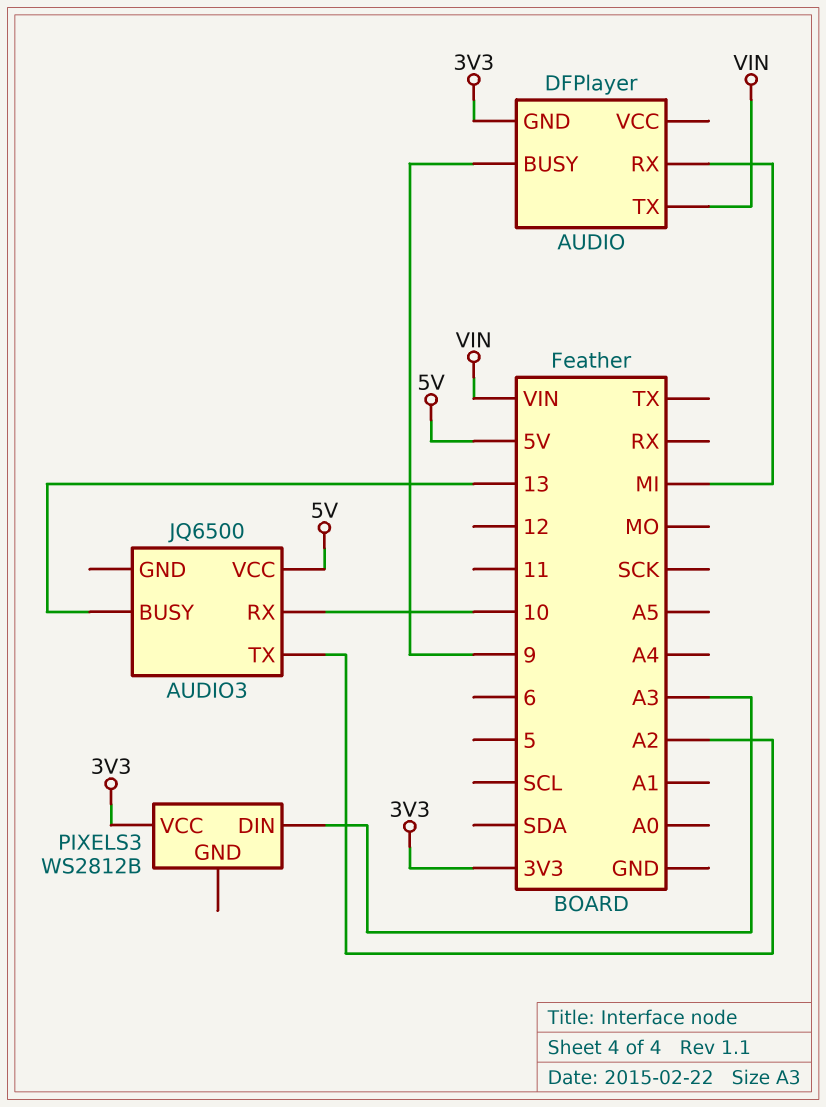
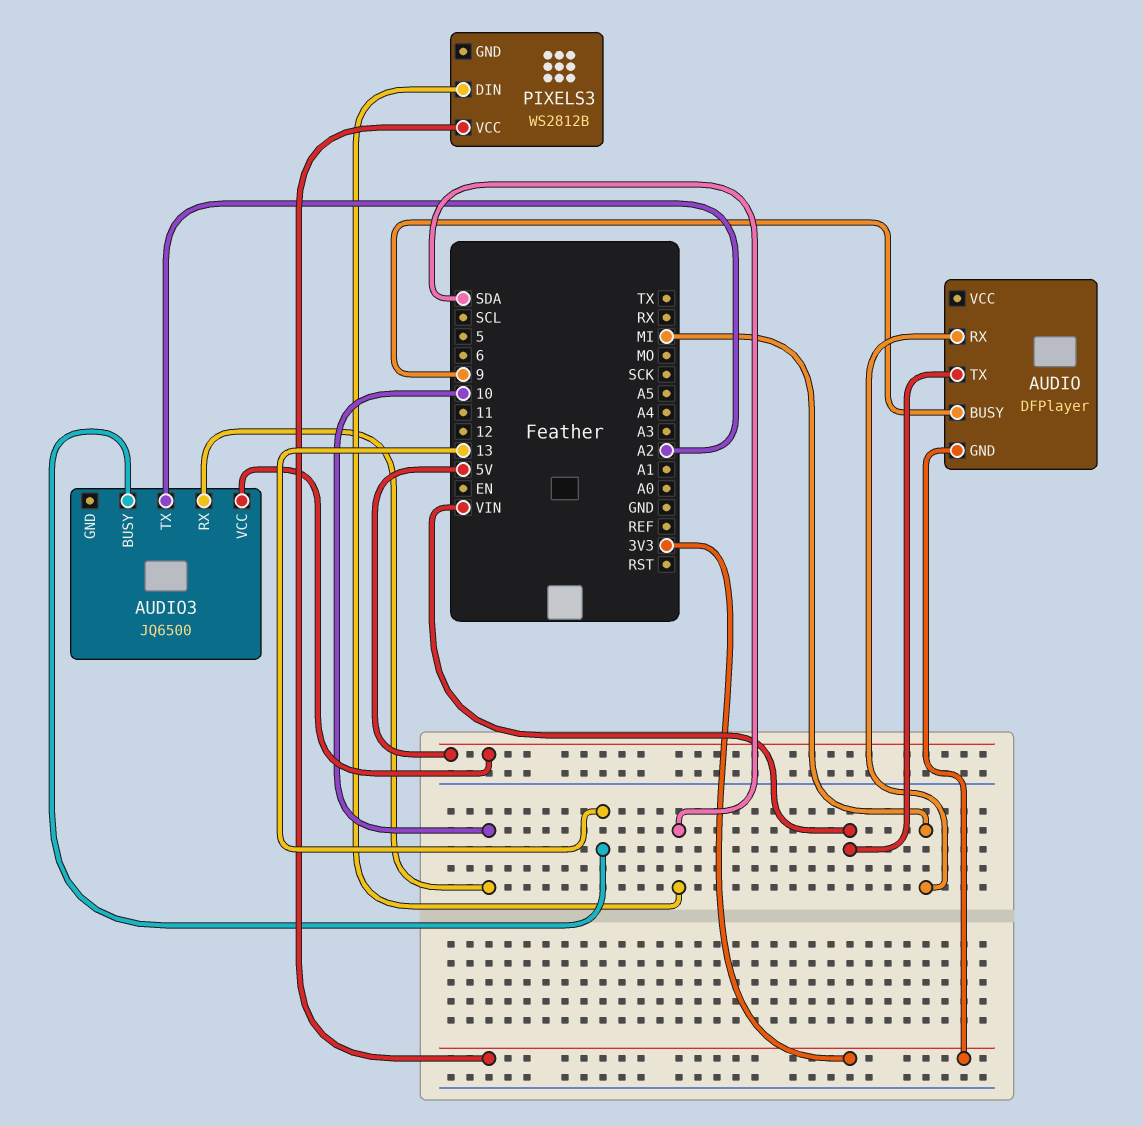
PIXELS3 pin DIN: A3 -> SDA

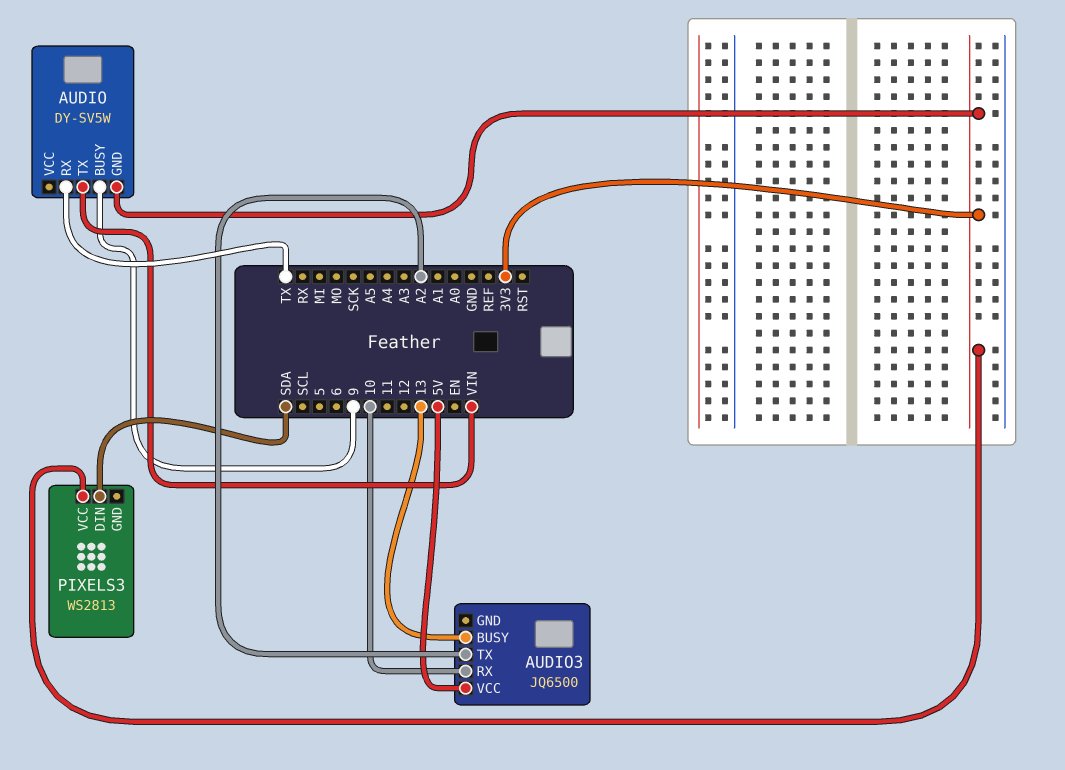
AUDIO: DFPlayer -> DY-SV5W
AUDIO pin RX: MI -> TX
PIXELS3: WS2812B -> WS2813

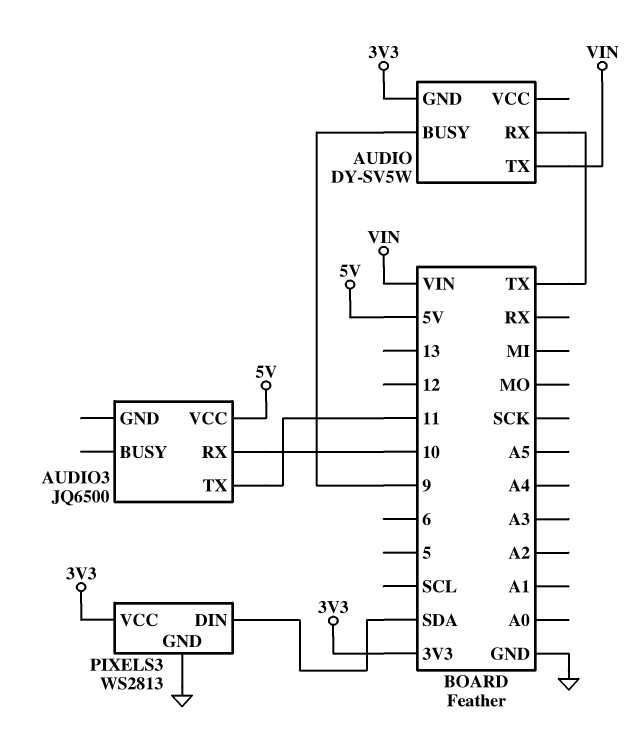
AUDIO3 pin BUSY: 13 -> none
AUDIO3 pin TX: A2 -> 11
PIXELS3 pin GND: none -> GND

